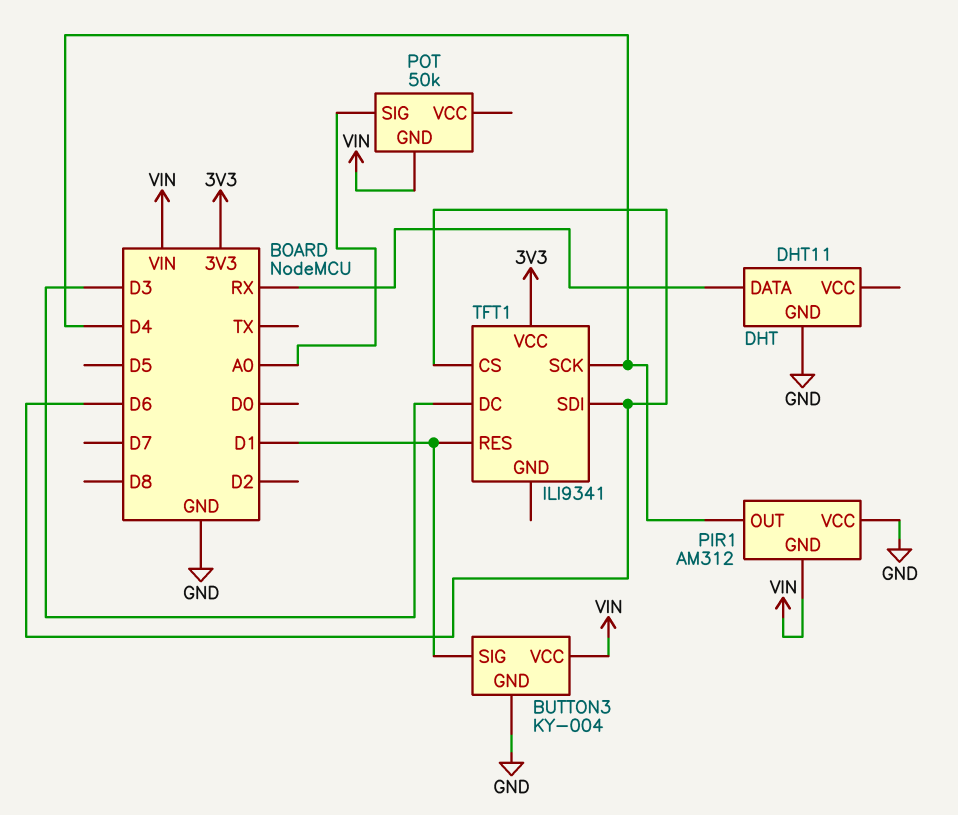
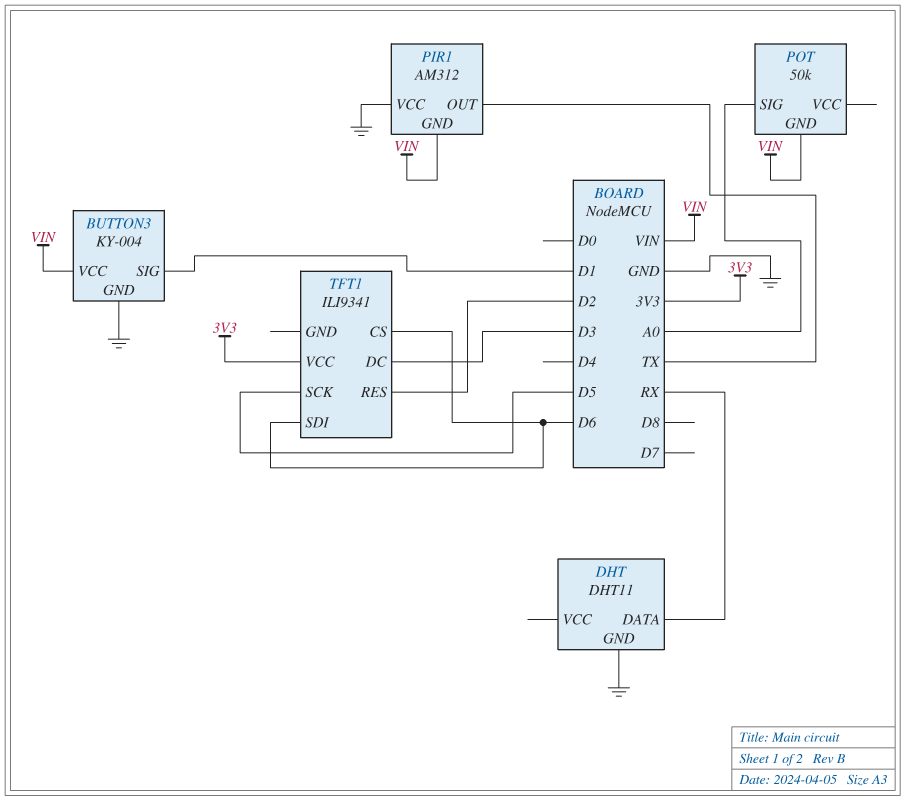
PIR1 pin OUT: D4 -> TX
TFT1 pin RES: D1 -> D2
TFT1 pin SCK: D4 -> D5

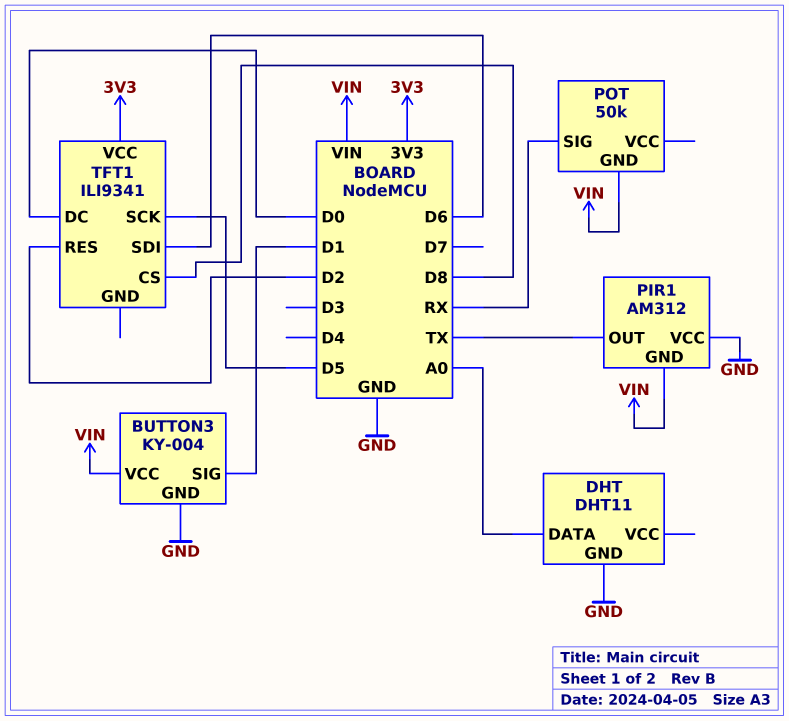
DHT pin DATA: RX -> A0
POT pin SIG: A0 -> RX
TFT1 pin CS: D6 -> D8
TFT1 pin DC: D3 -> D0

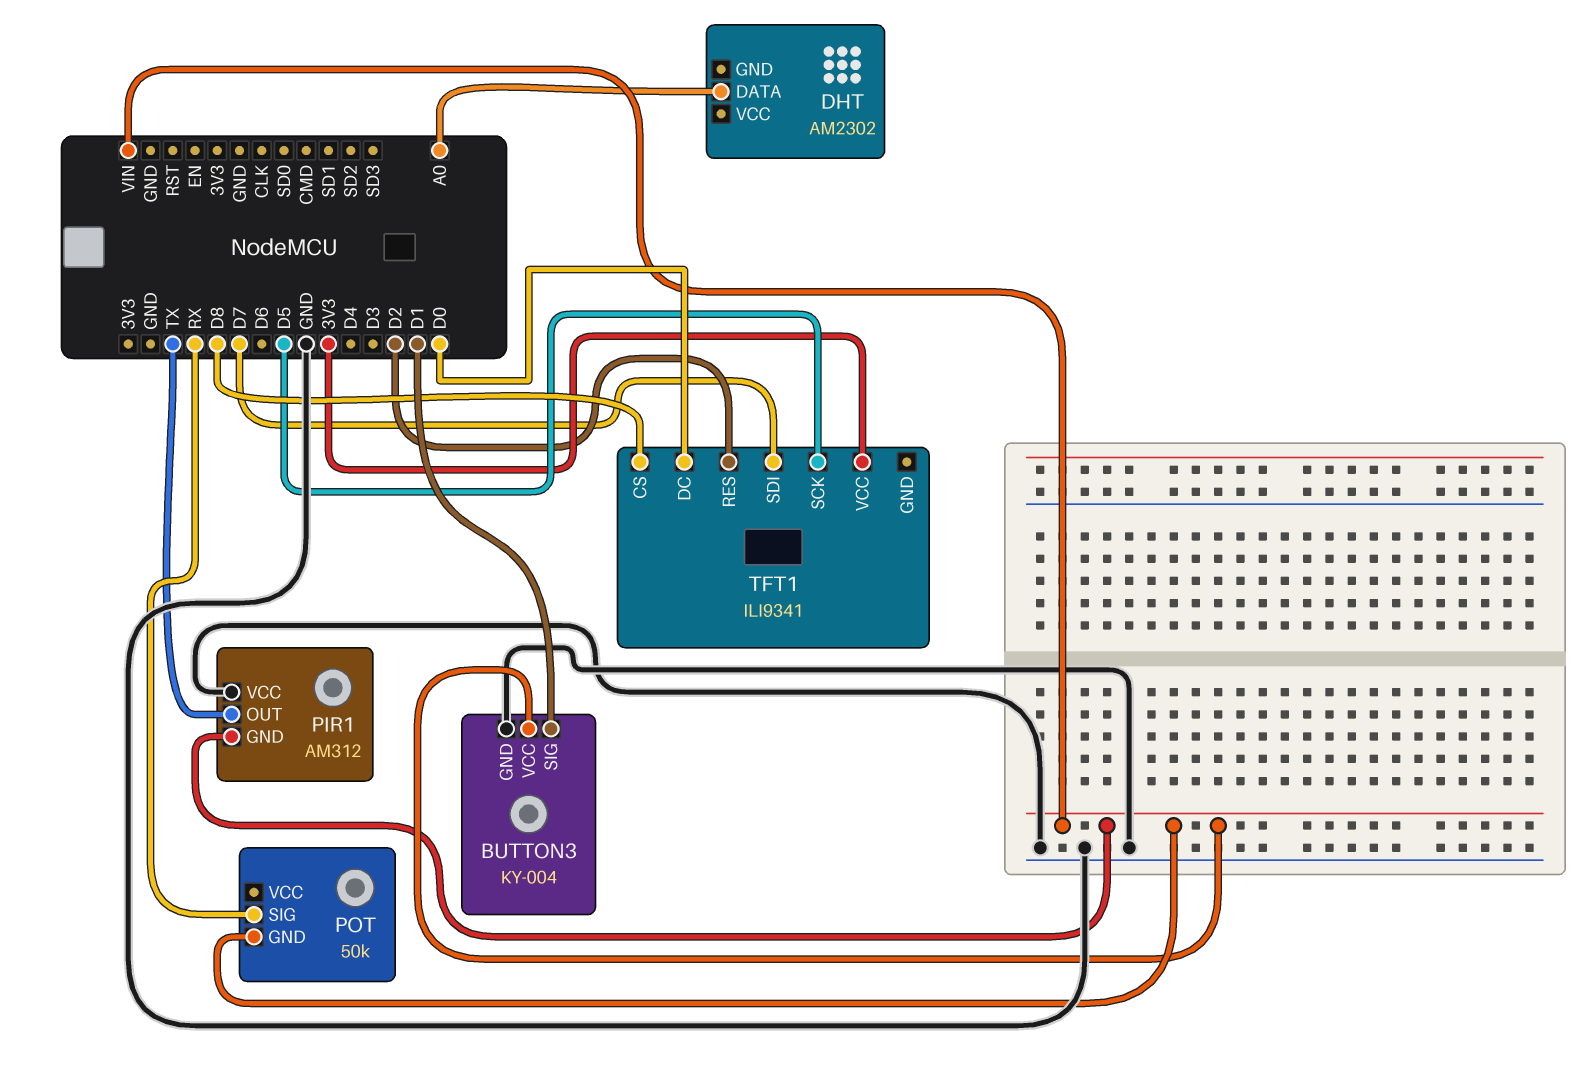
DHT: DHT11 -> AM2302
DHT pin GND: GND -> none
TFT1 pin SDI: D6 -> D7

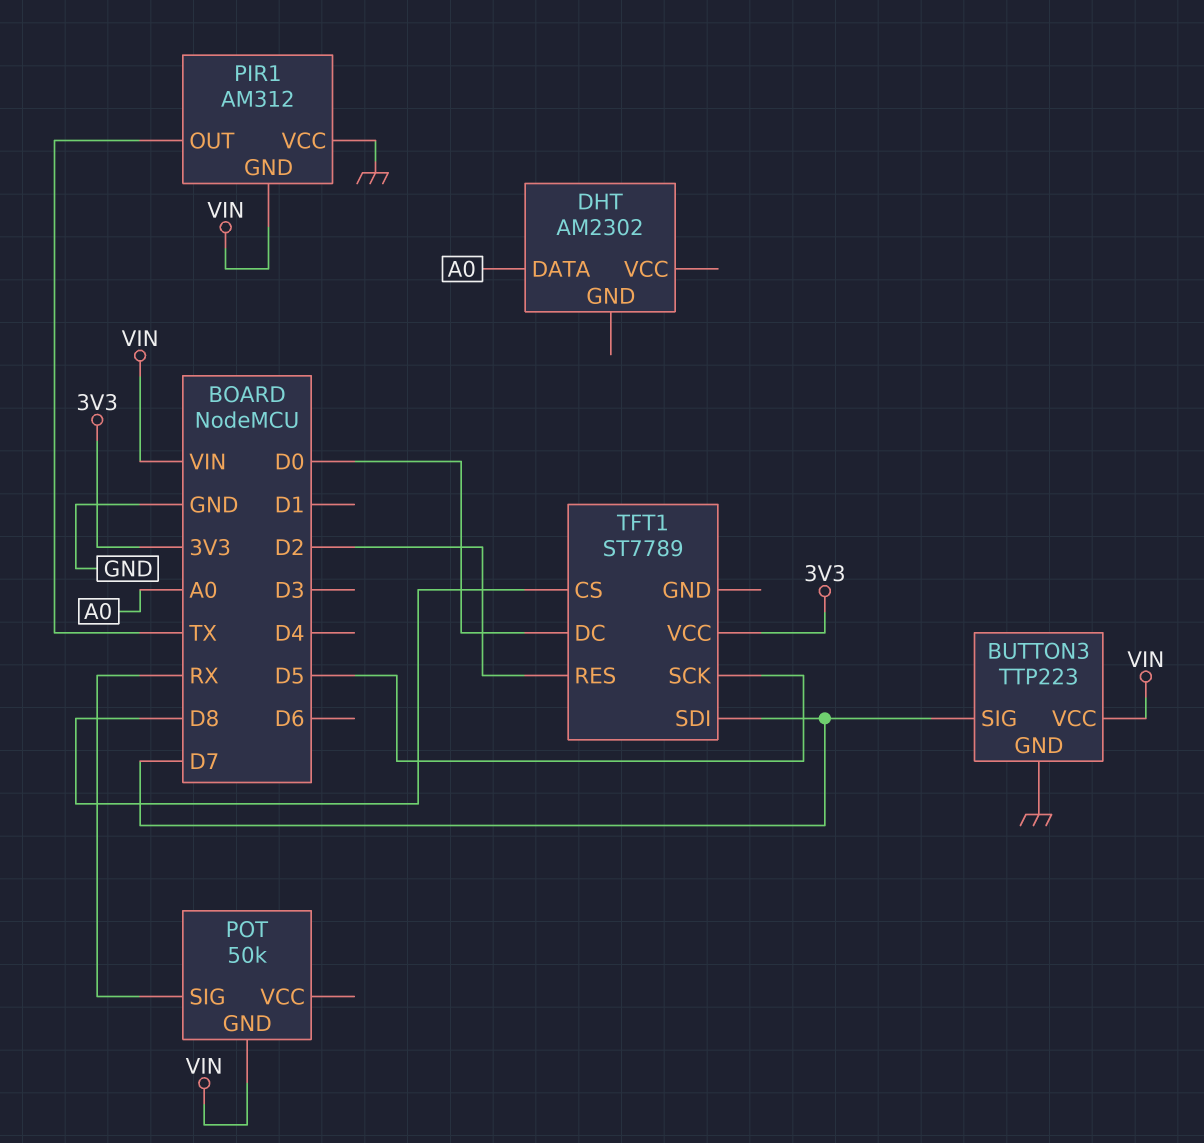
BUTTON3: KY-004 -> TTP223
BUTTON3 pin SIG: D1 -> D7
TFT1: ILI9341 -> ST7789

